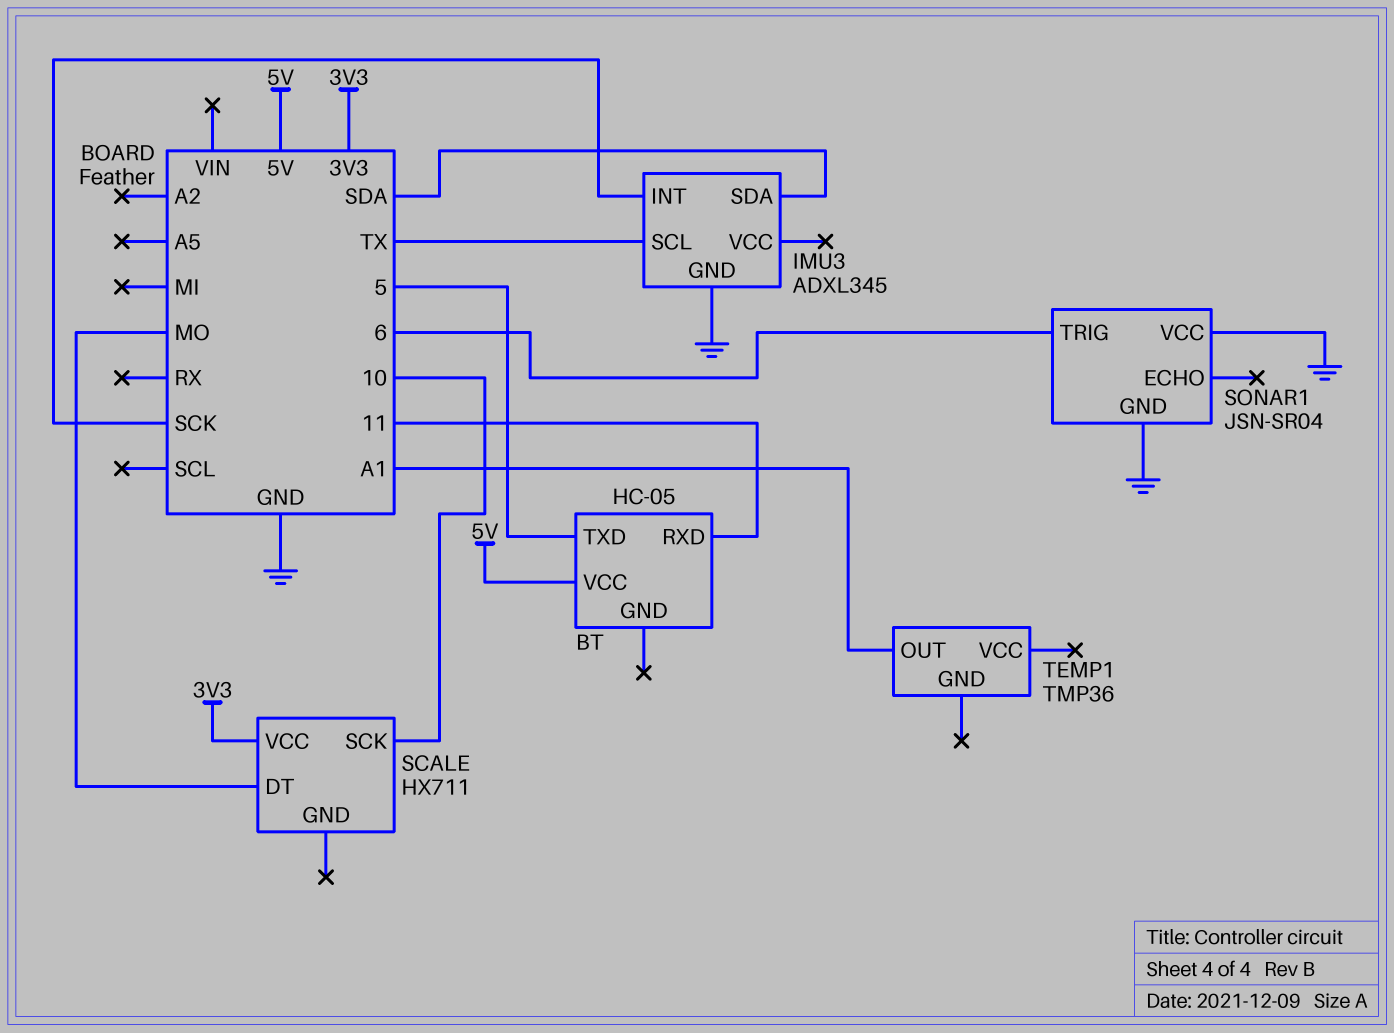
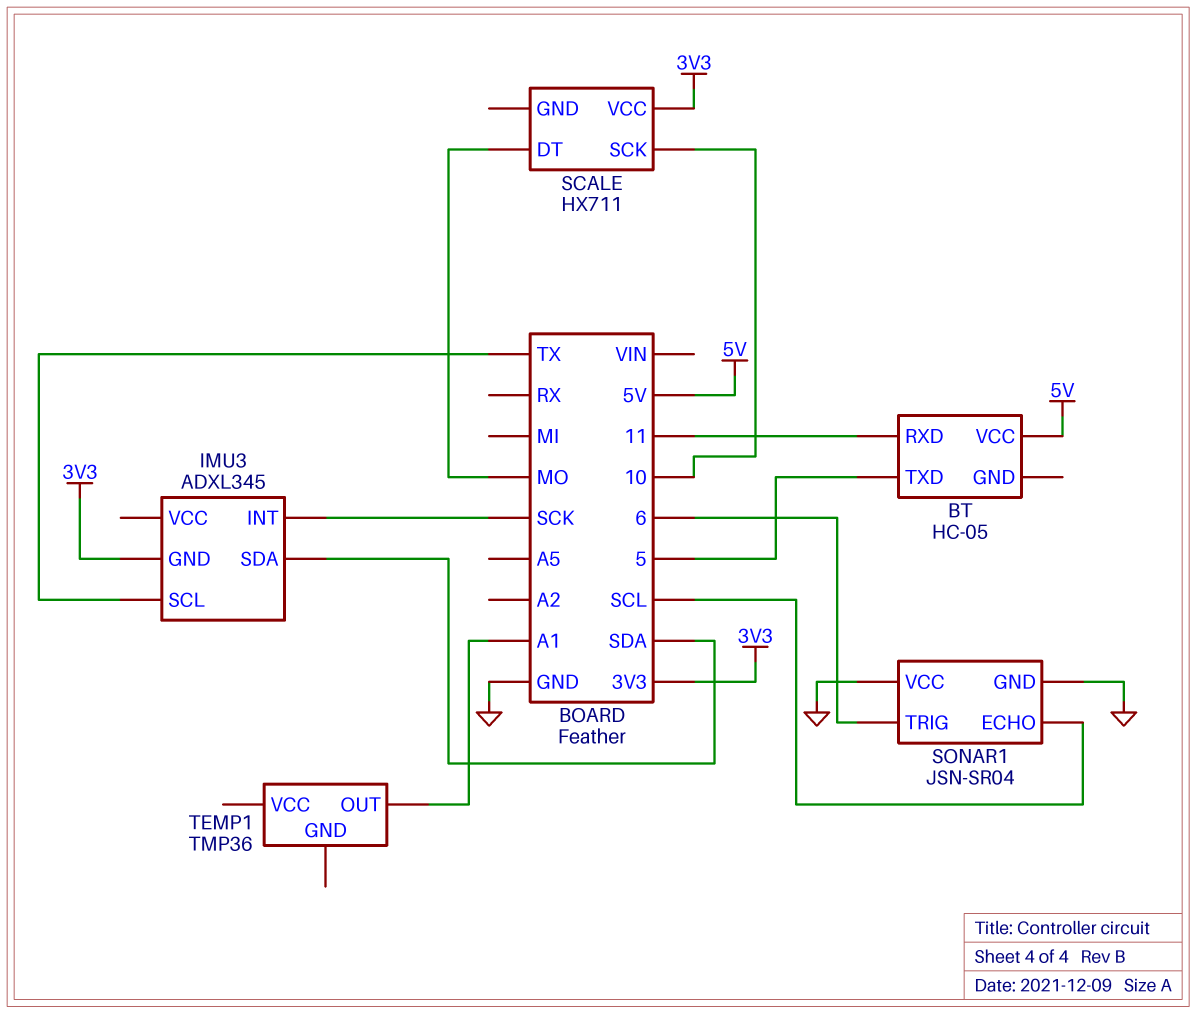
IMU3 pin GND: GND -> 3V3
SONAR1 pin ECHO: none -> SCL

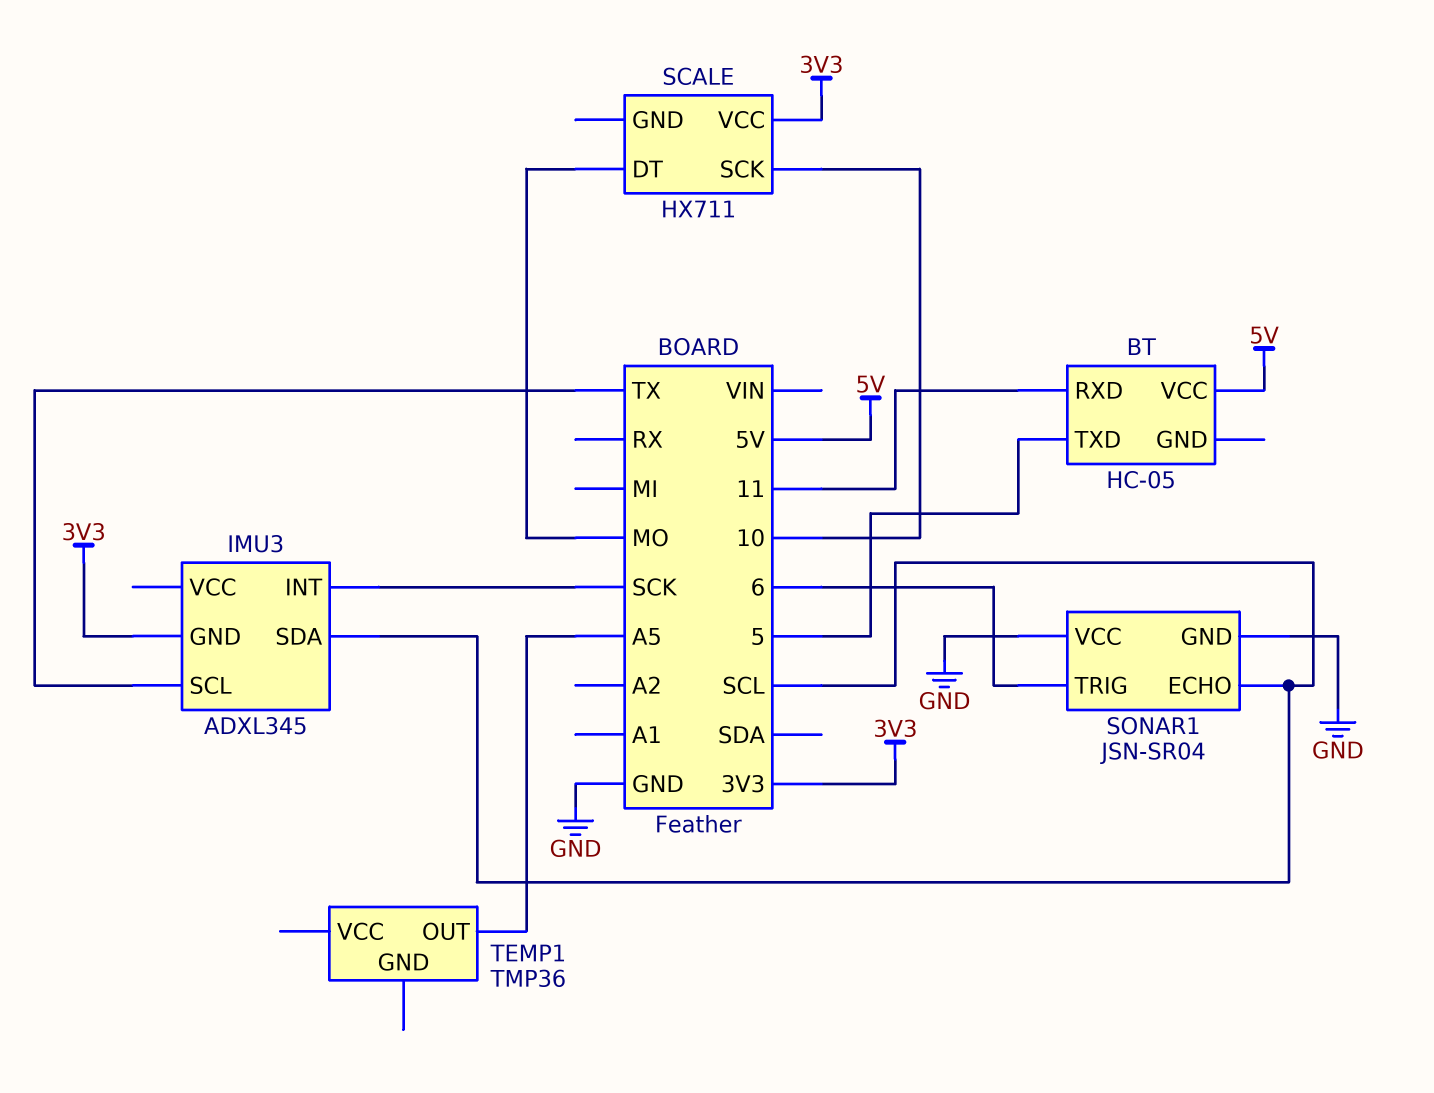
IMU3 pin SDA: SDA -> SCL
TEMP1 pin OUT: A1 -> A5

